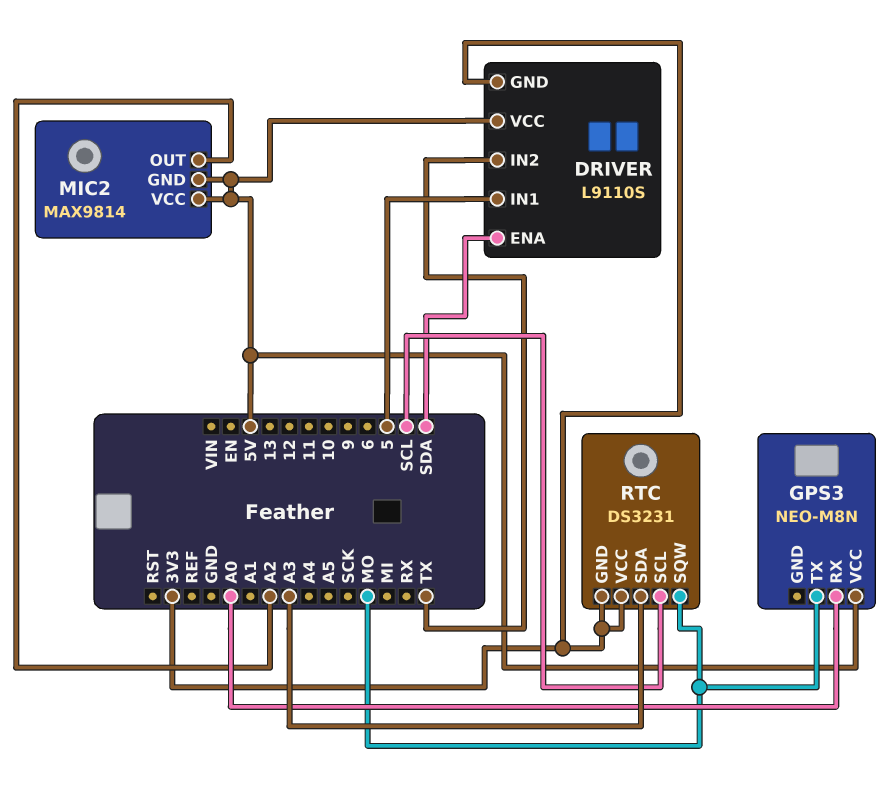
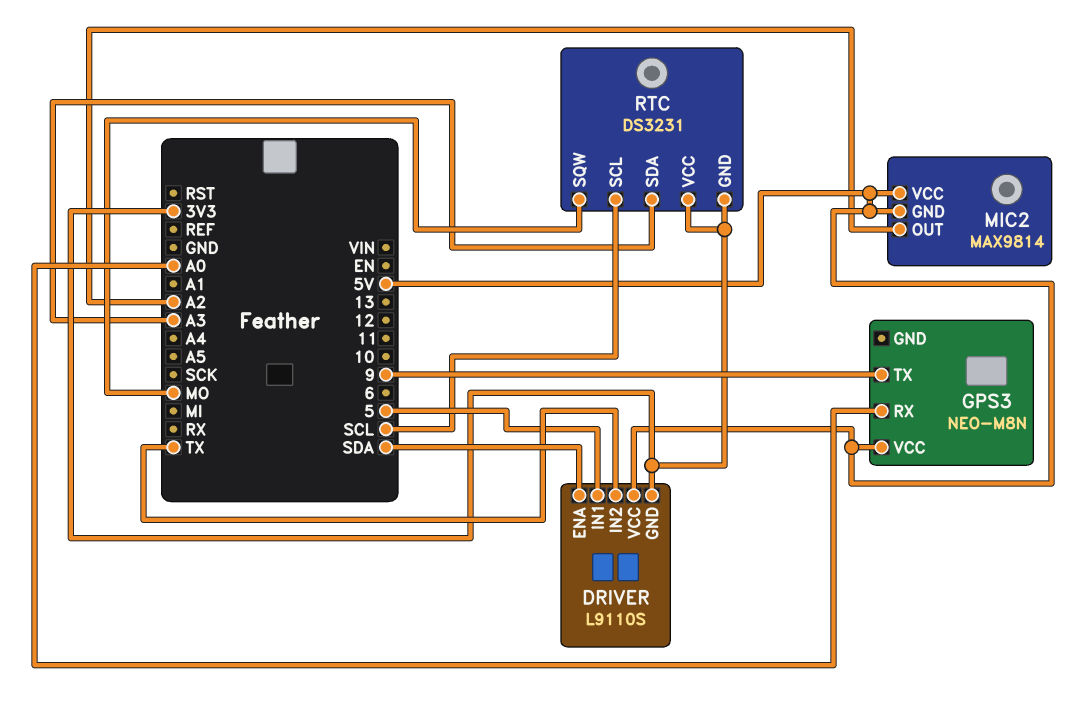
GPS3 pin TX: MO -> 9

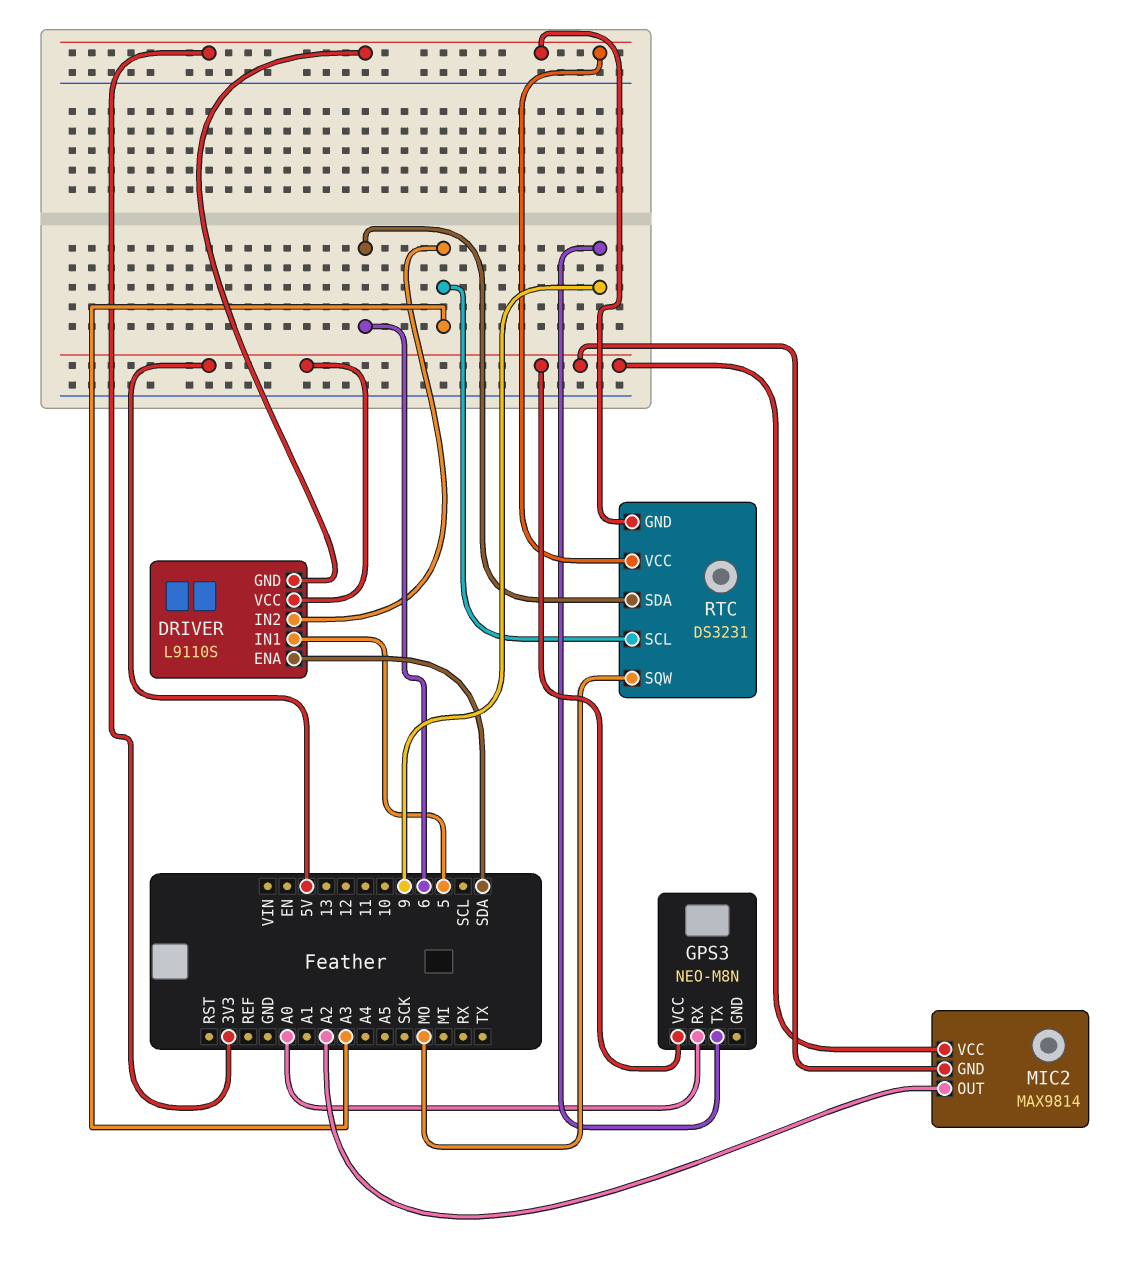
DRIVER pin IN2: TX -> A3
RTC pin SCL: SCL -> A3
RTC pin SDA: A3 -> 6

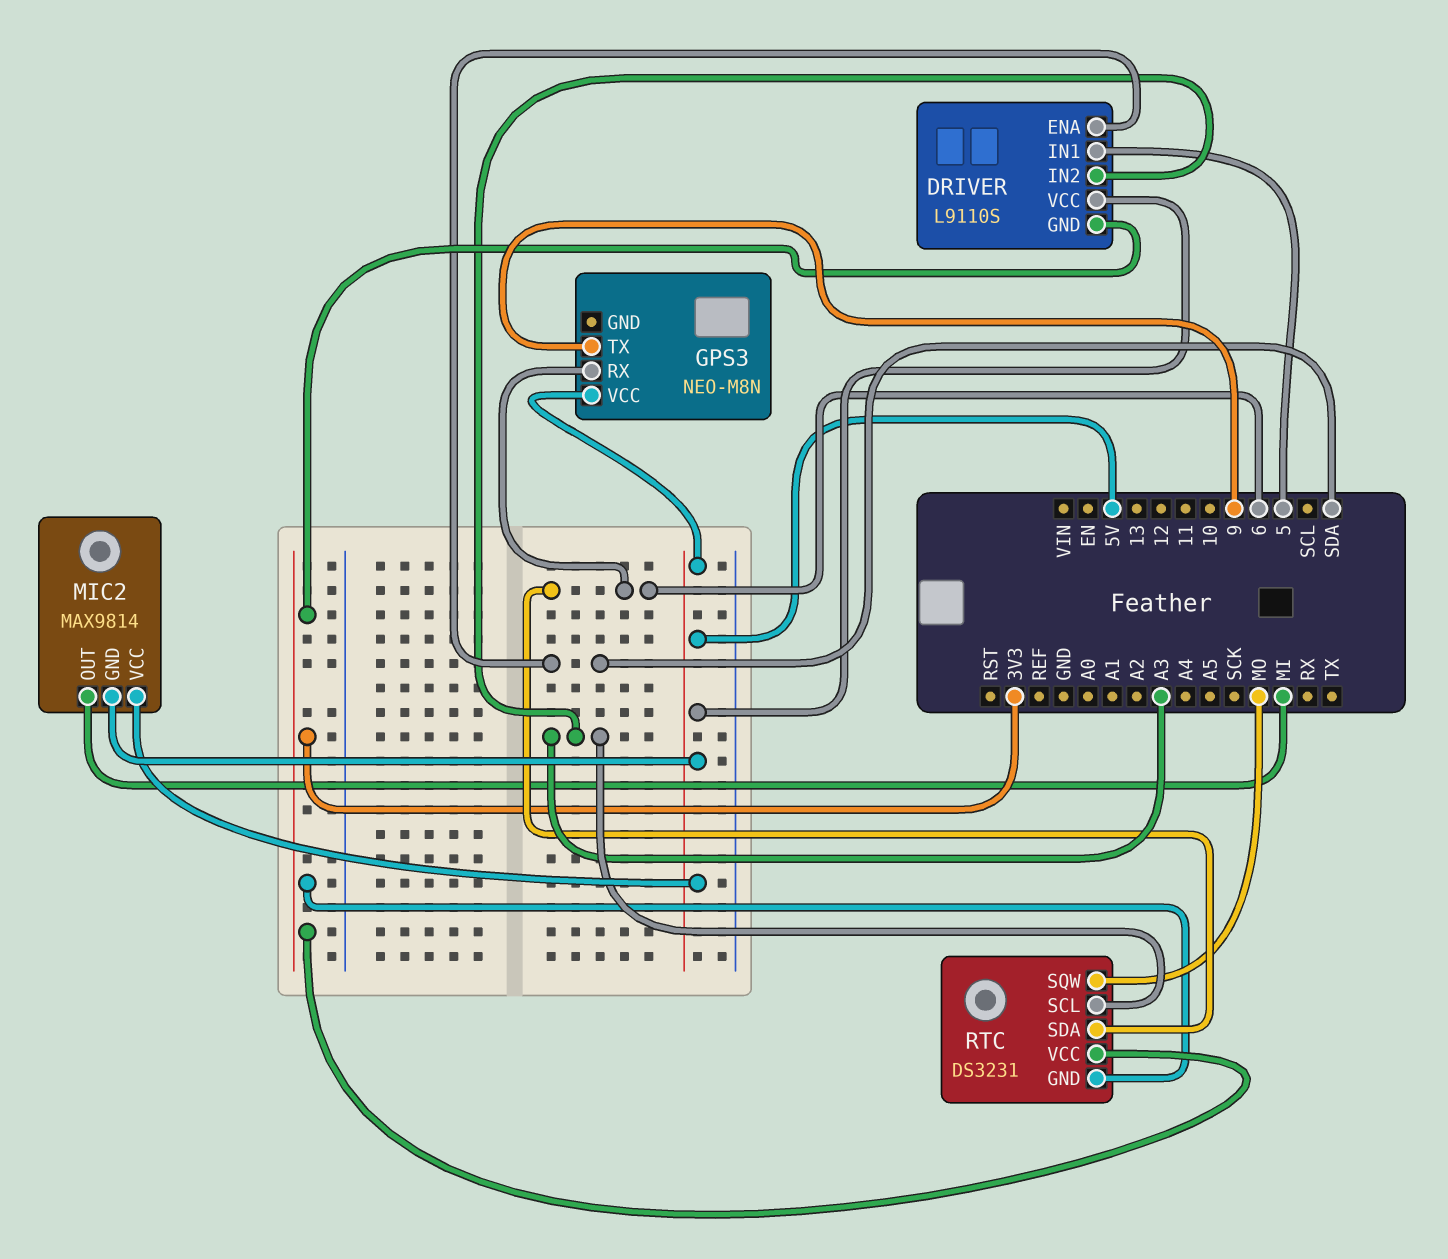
GPS3 pin RX: A0 -> 6
MIC2 pin OUT: A2 -> MI

